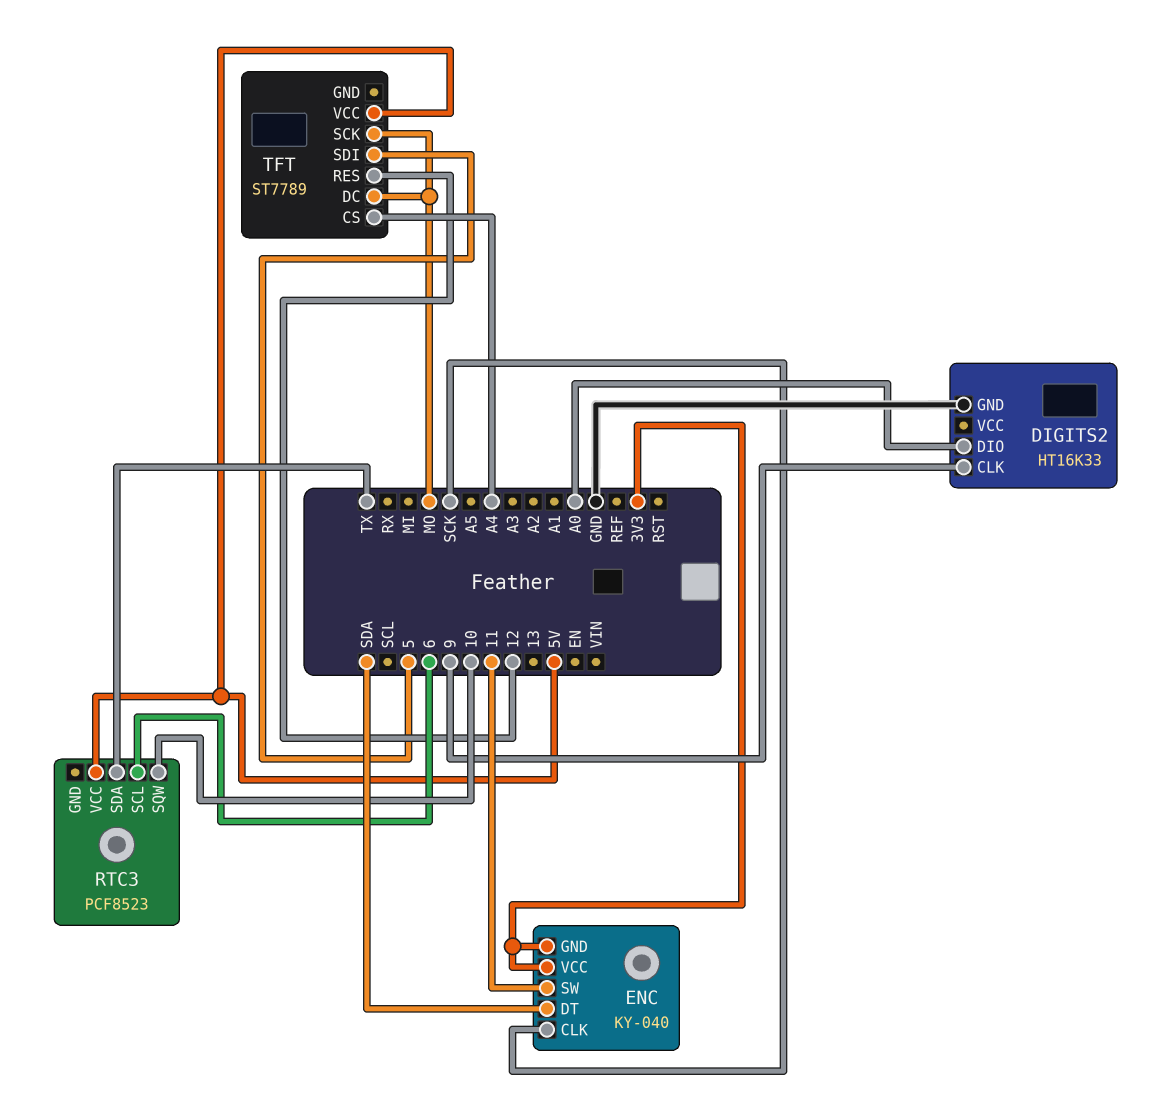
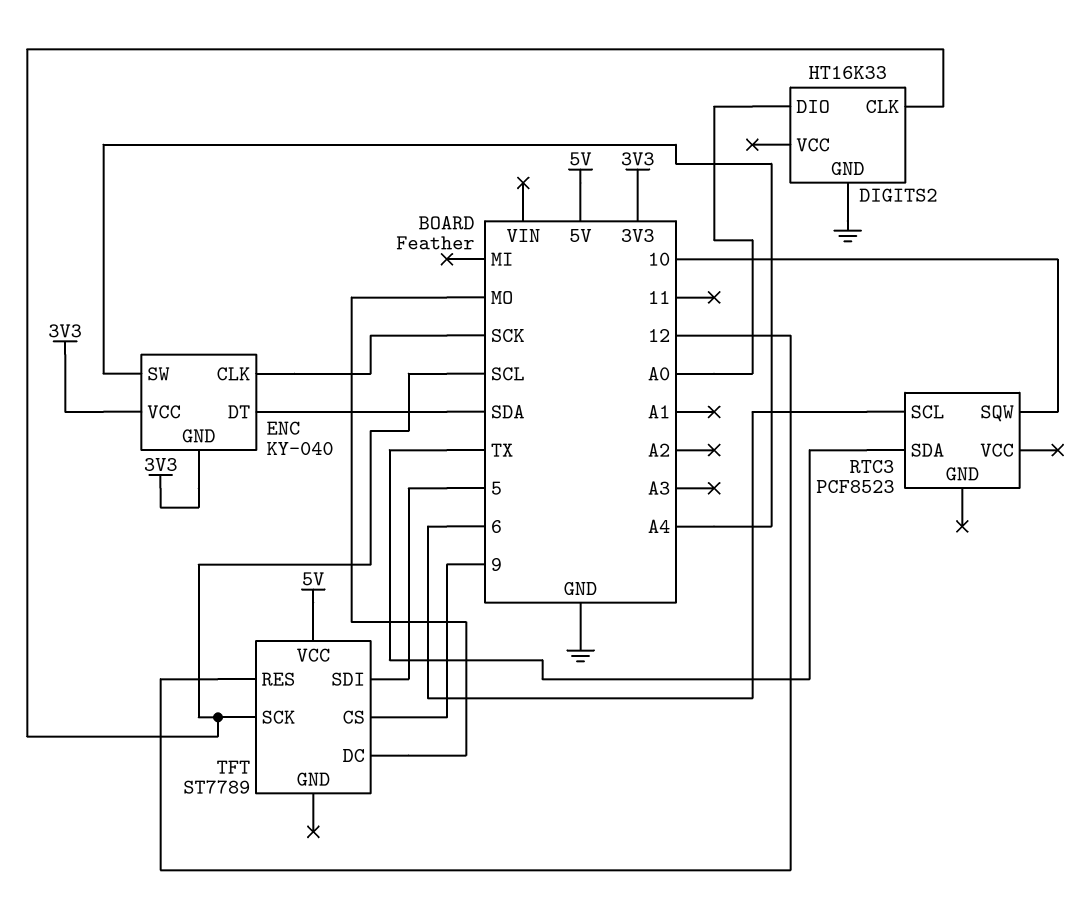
DIGITS2 pin CLK: 9 -> SCL
ENC pin SW: 11 -> A4
RTC3 pin VCC: 5V -> none
TFT pin CS: A4 -> 9
TFT pin SCK: MO -> SCL

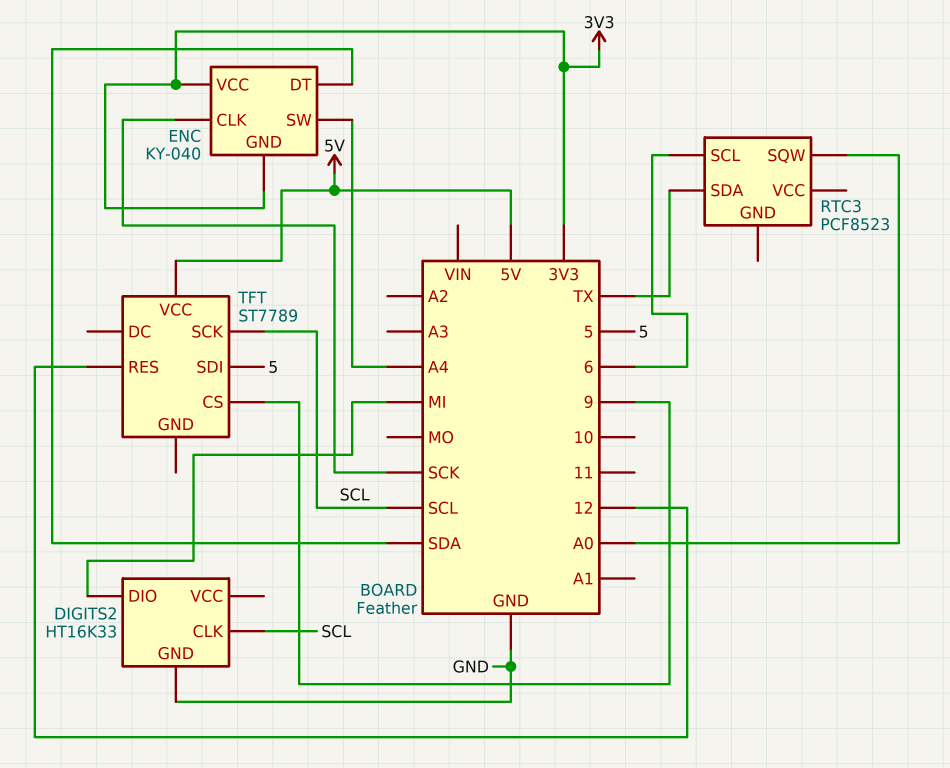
DIGITS2 pin DIO: A0 -> MI
RTC3 pin SQW: 10 -> A0
TFT pin DC: MO -> none

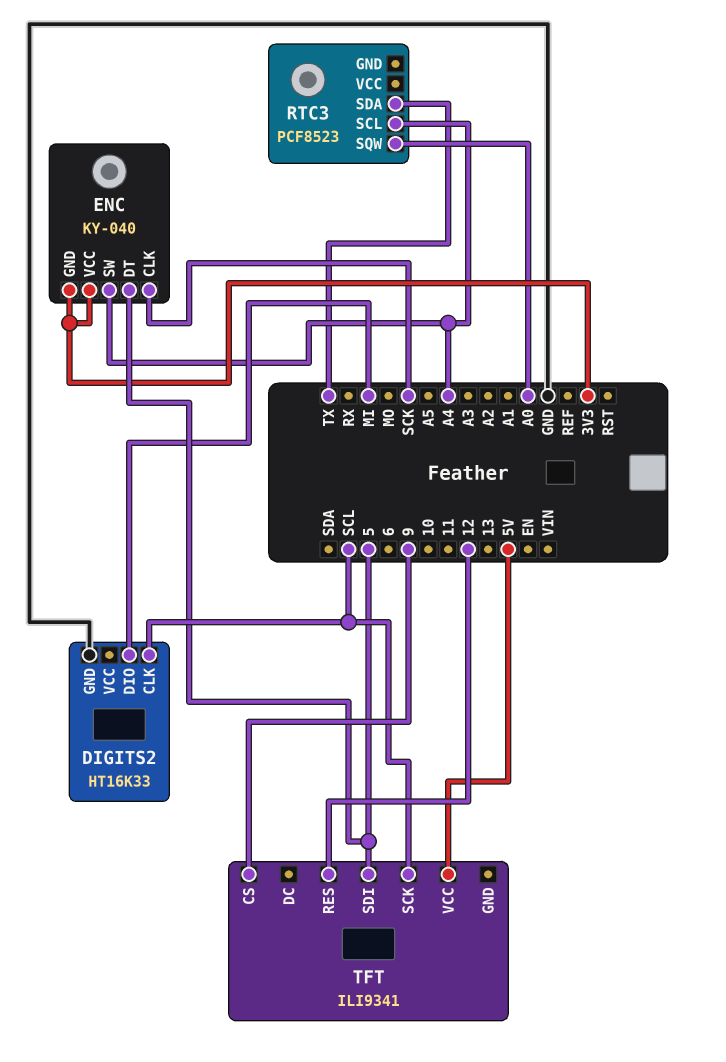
ENC pin DT: SDA -> 5
RTC3 pin SCL: 6 -> A4
TFT: ST7789 -> ILI9341

